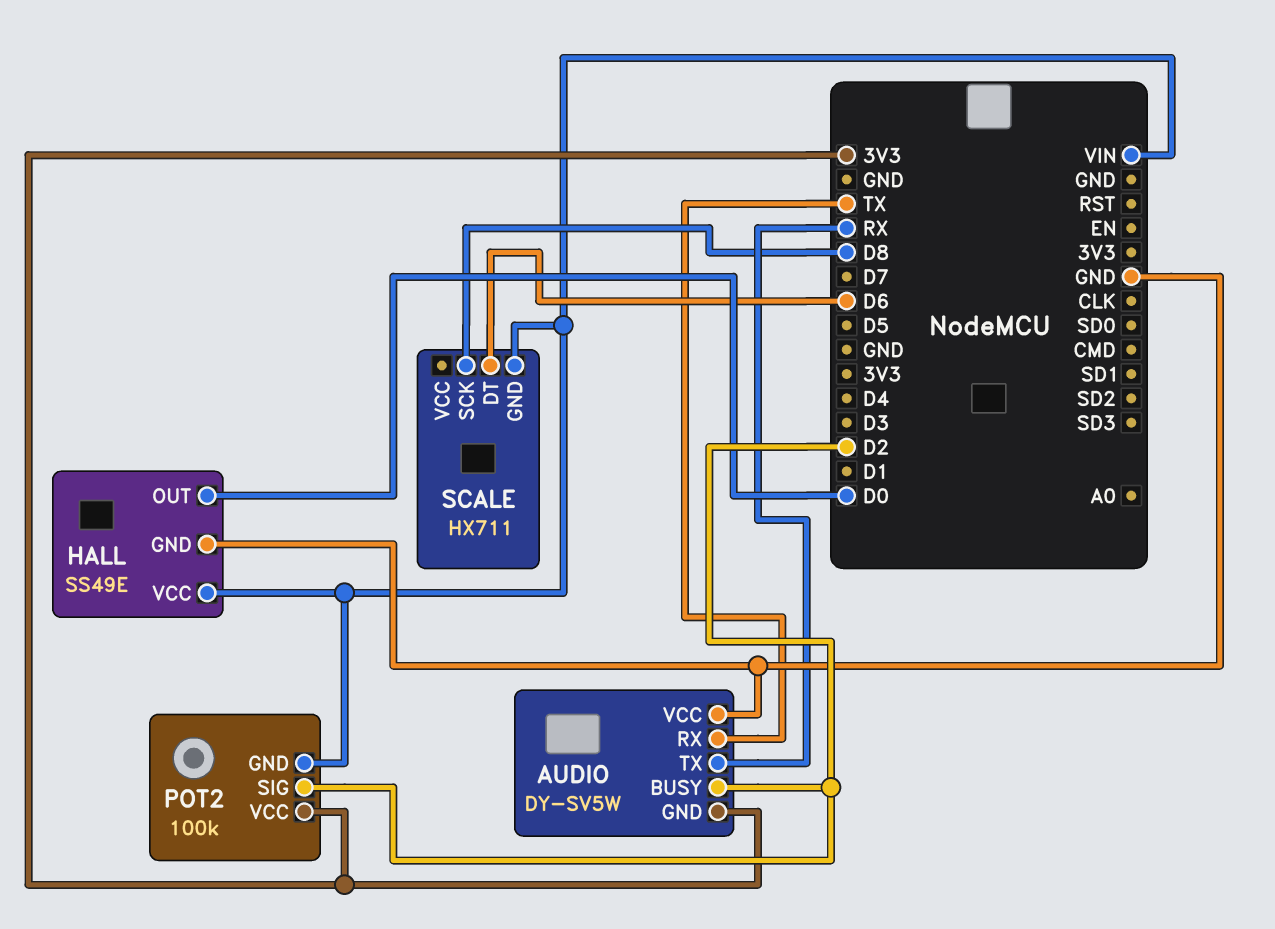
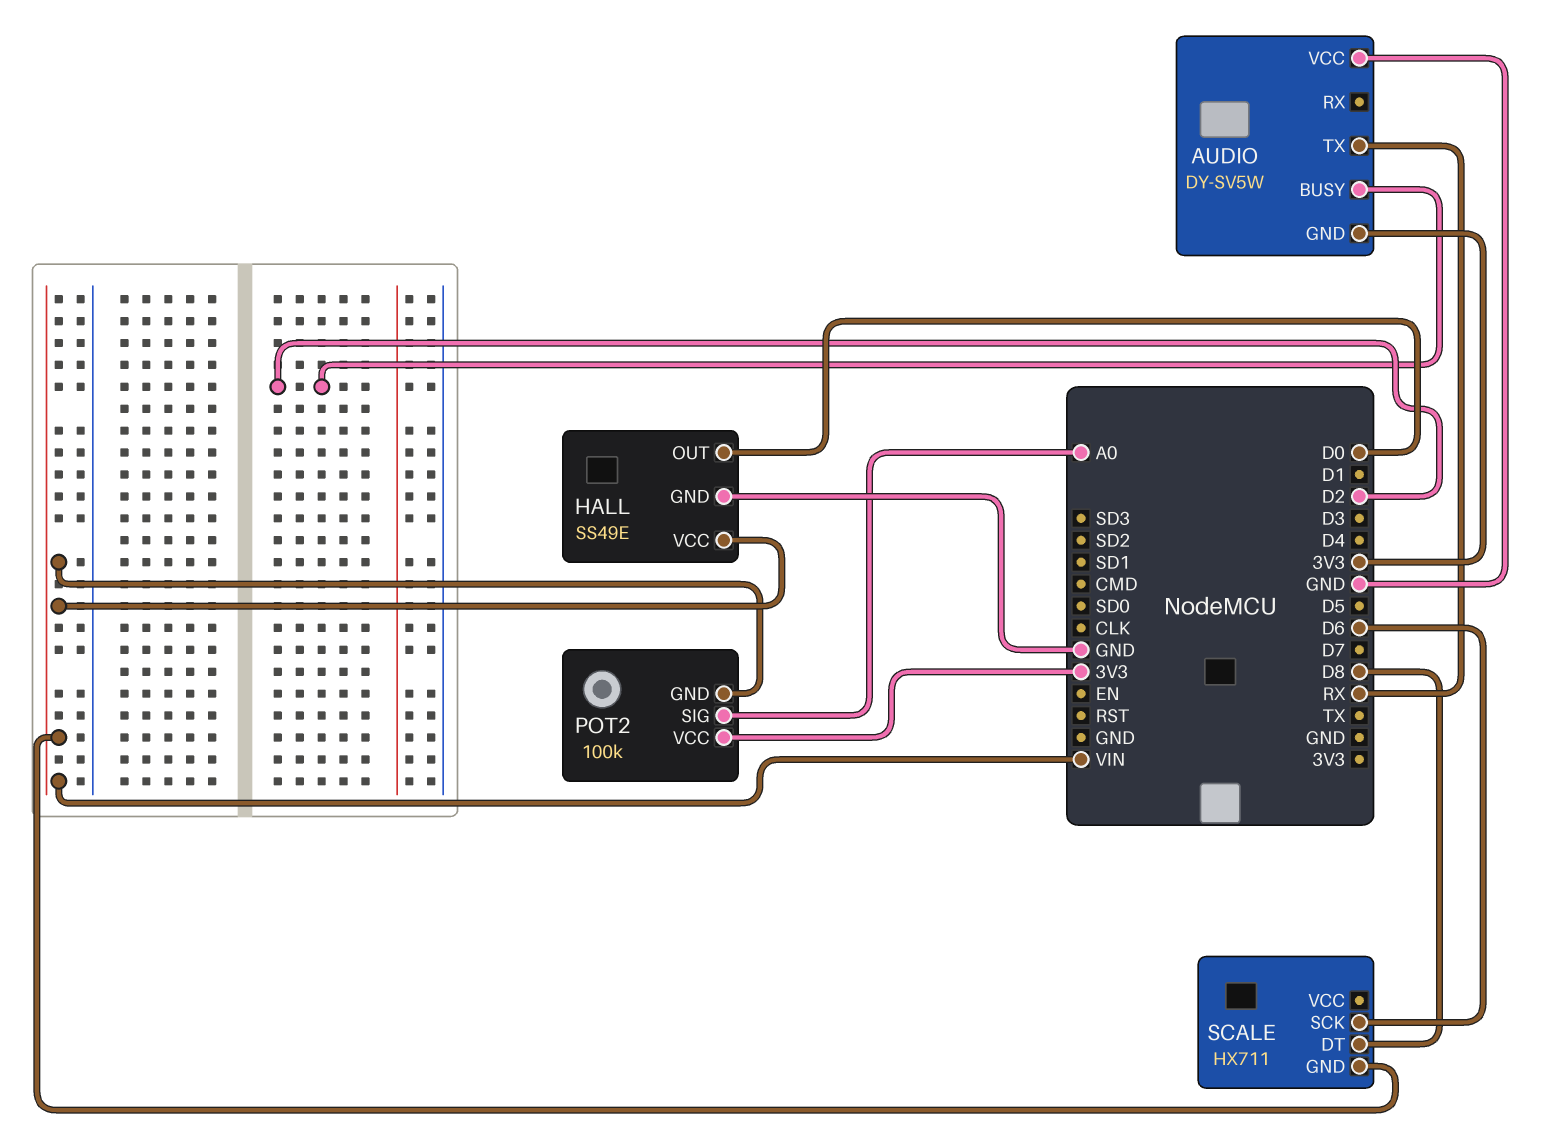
AUDIO pin RX: TX -> none
POT2 pin SIG: D2 -> A0
SCALE pin DT: D6 -> D8
SCALE pin SCK: D8 -> D6

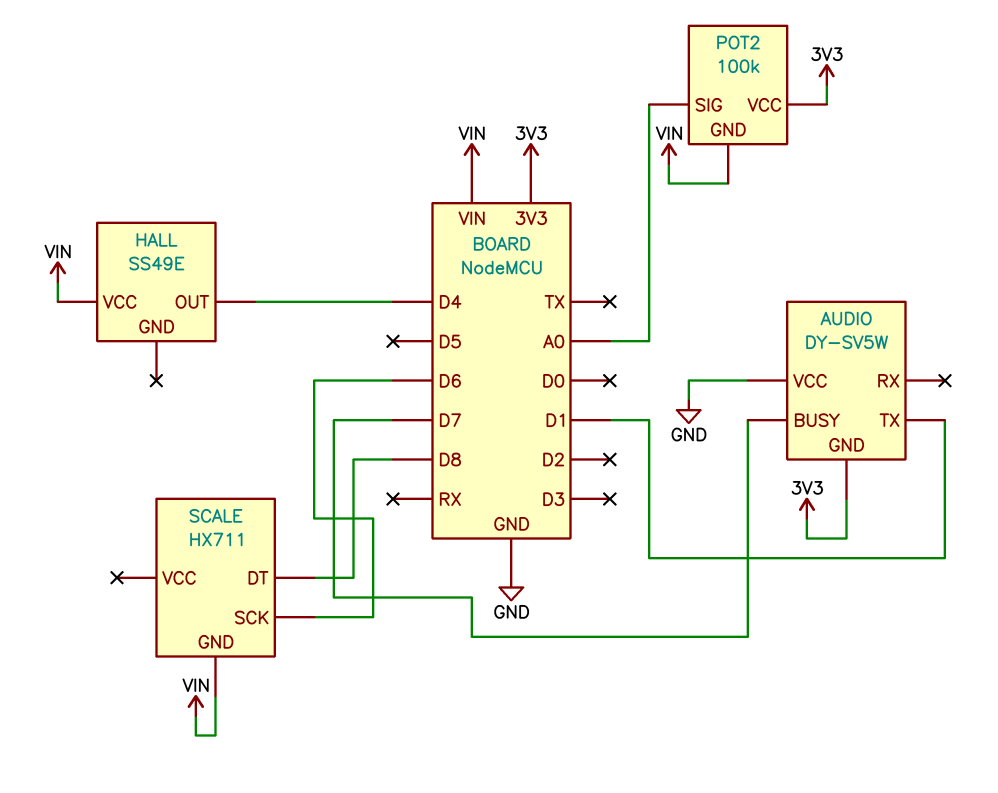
AUDIO pin BUSY: D2 -> D7
AUDIO pin TX: RX -> D1
HALL pin GND: GND -> none
HALL pin OUT: D0 -> D4

